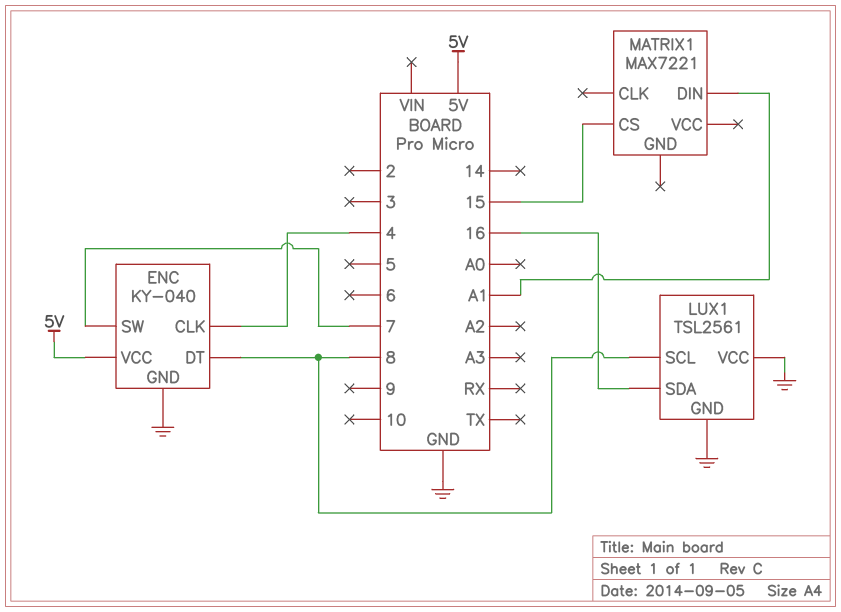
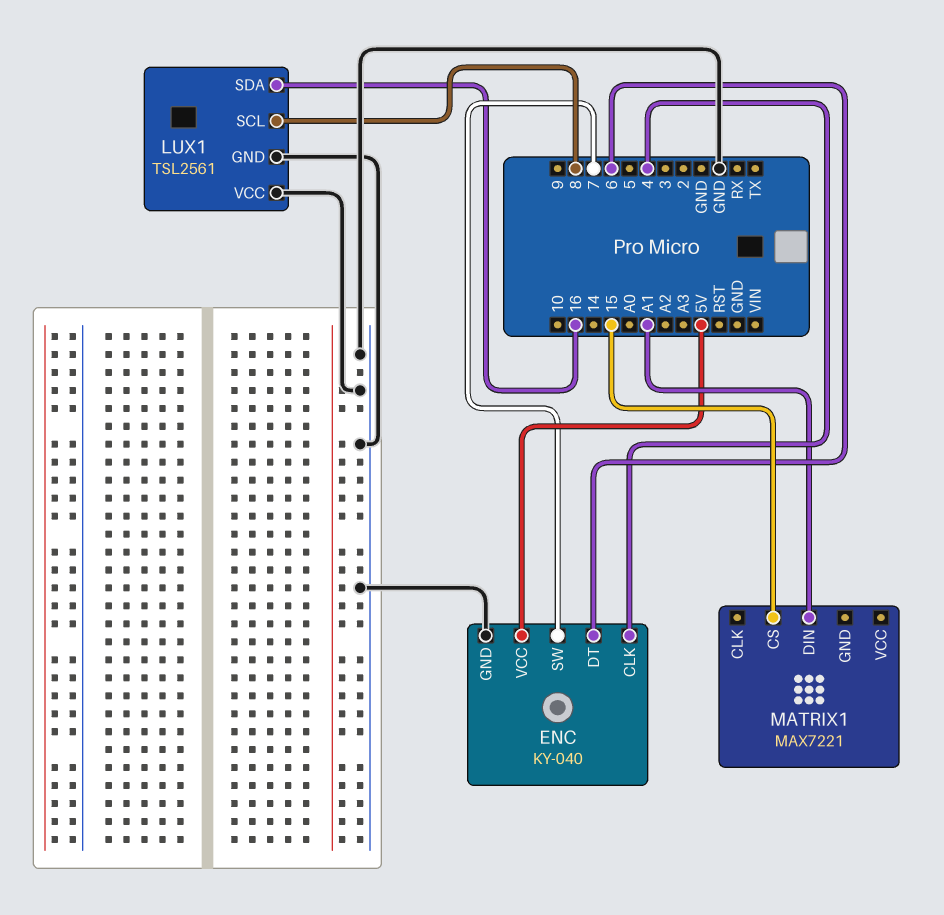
ENC pin DT: 8 -> 6

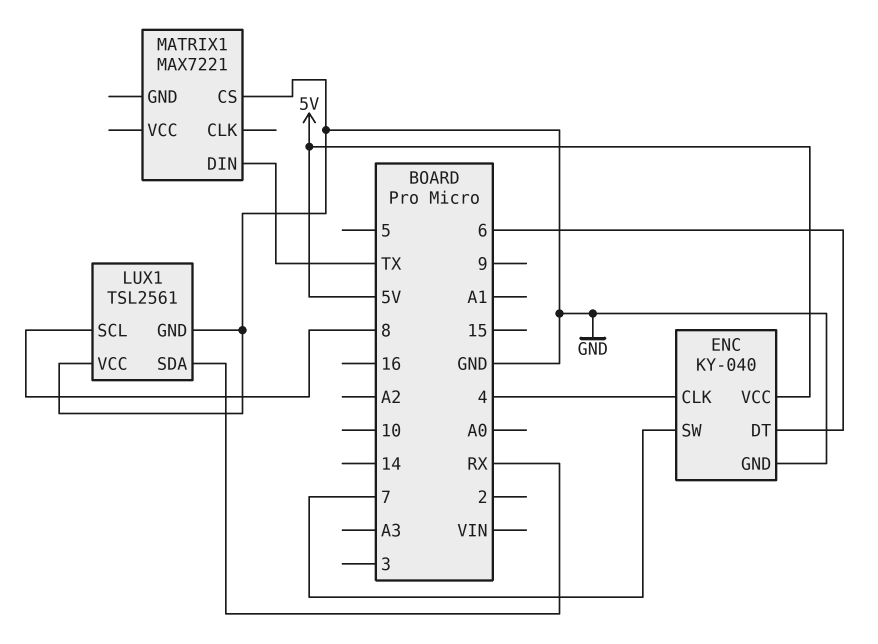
LUX1 pin SDA: 16 -> RX
MATRIX1 pin CS: 15 -> GND
MATRIX1 pin DIN: A1 -> TX

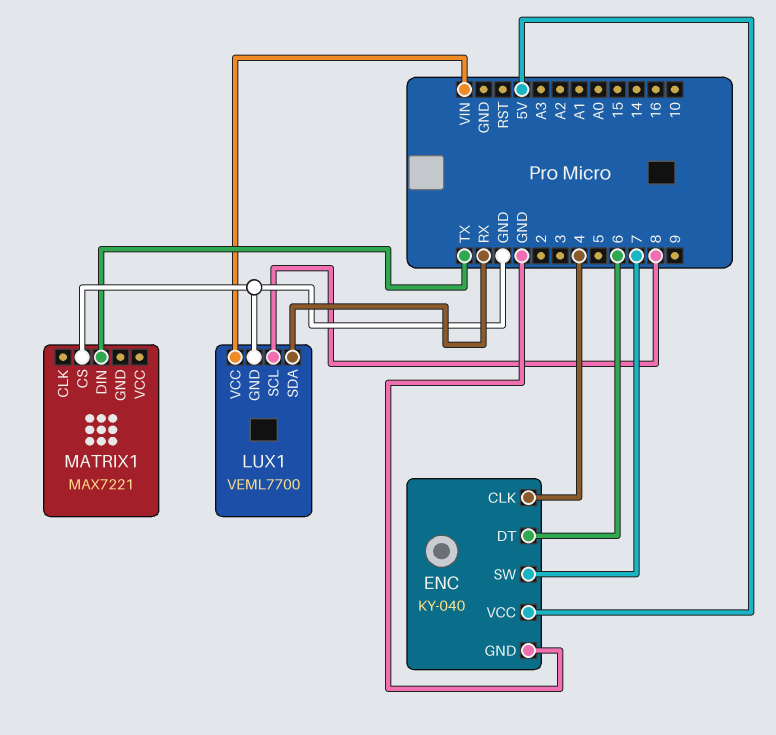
LUX1: TSL2561 -> VEML7700
LUX1 pin VCC: GND -> VIN

